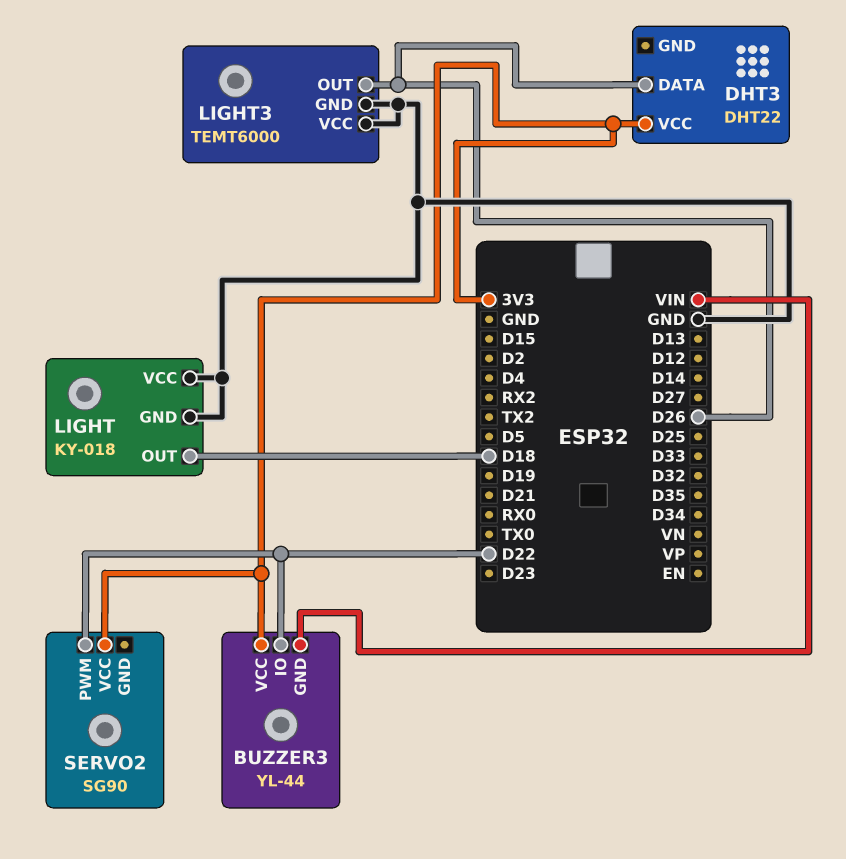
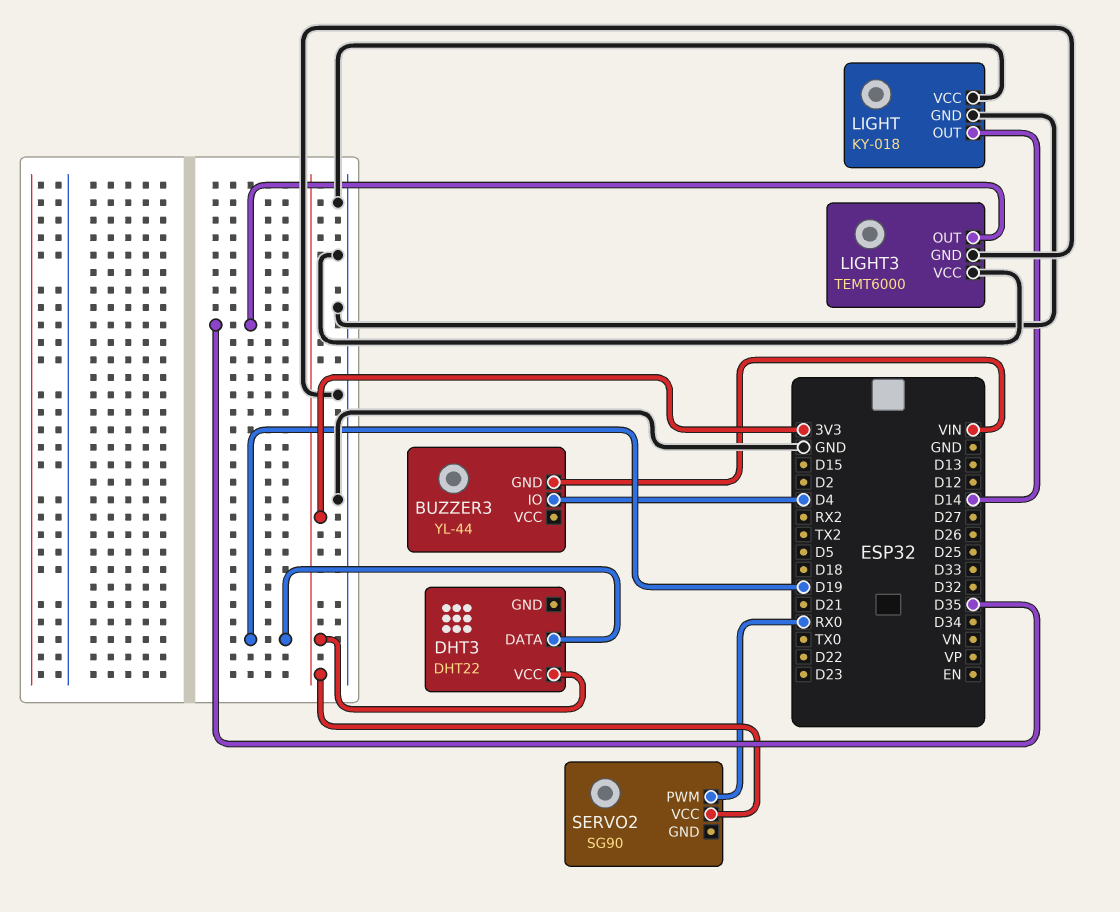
BUZZER3 pin IO: D22 -> D4
BUZZER3 pin VCC: 3V3 -> none
DHT3 pin DATA: D26 -> D19
LIGHT pin OUT: D18 -> D14
LIGHT3 pin OUT: D26 -> D35
SERVO2 pin PWM: D22 -> RX0

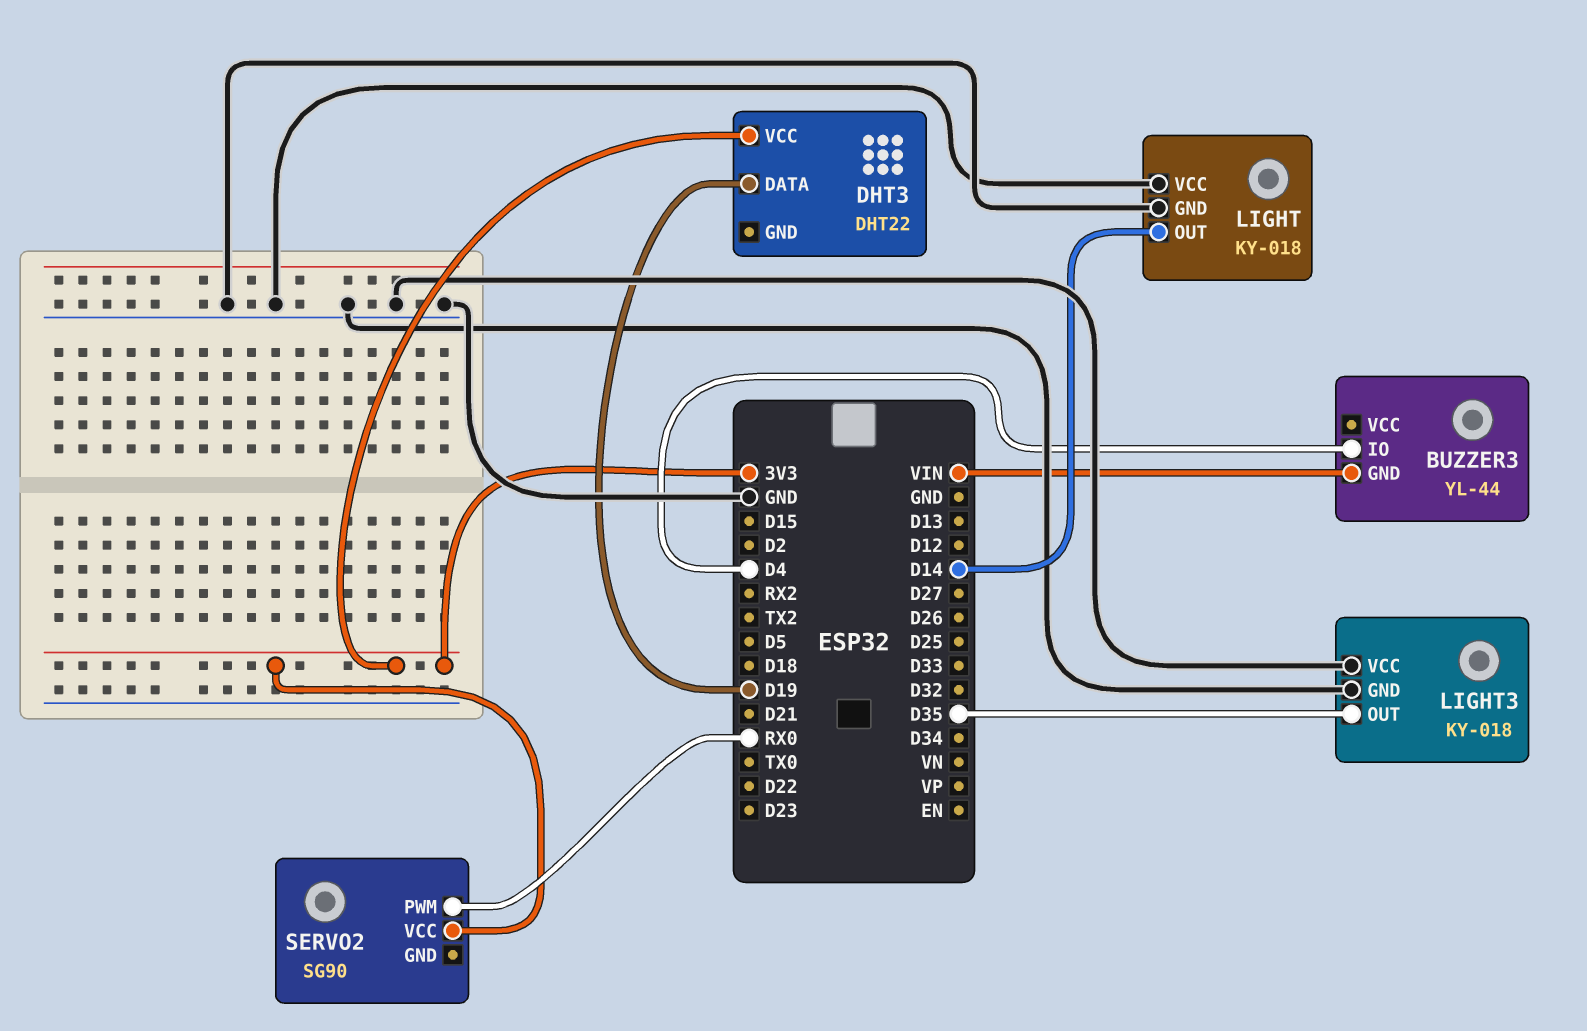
LIGHT3: TEMT6000 -> KY-018

